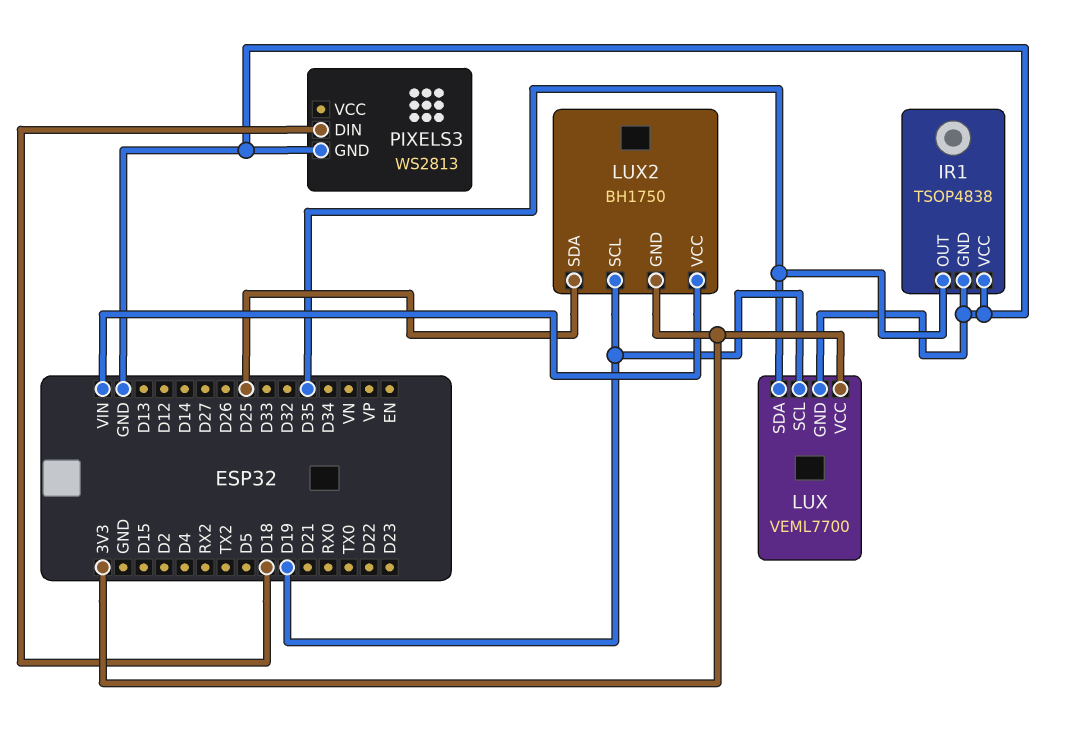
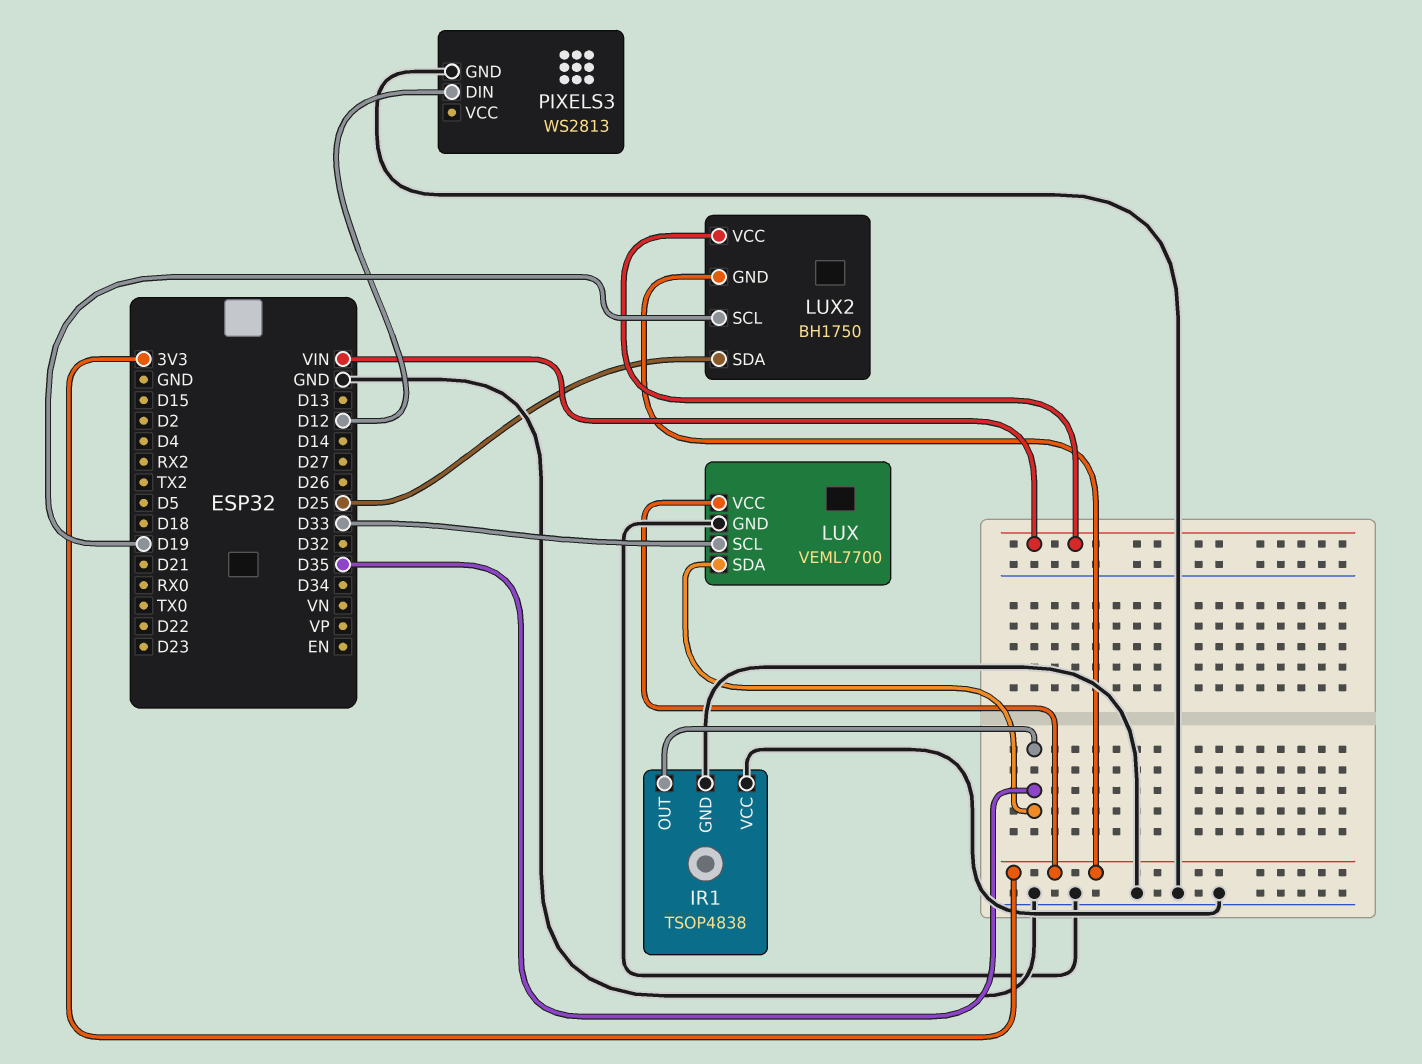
LUX pin SCL: D19 -> D33
PIXELS3 pin DIN: D18 -> D12

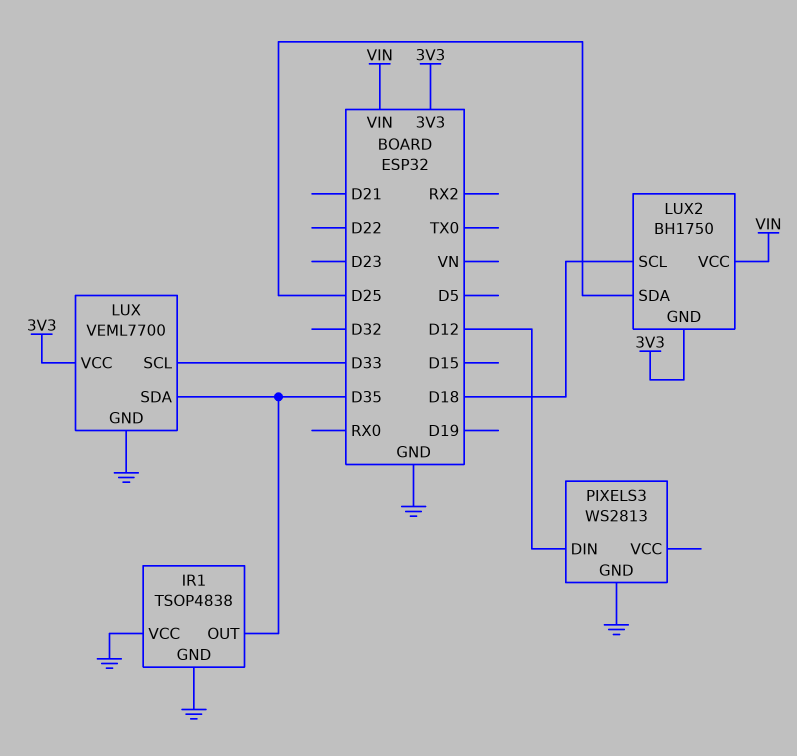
LUX2 pin SCL: D19 -> D18

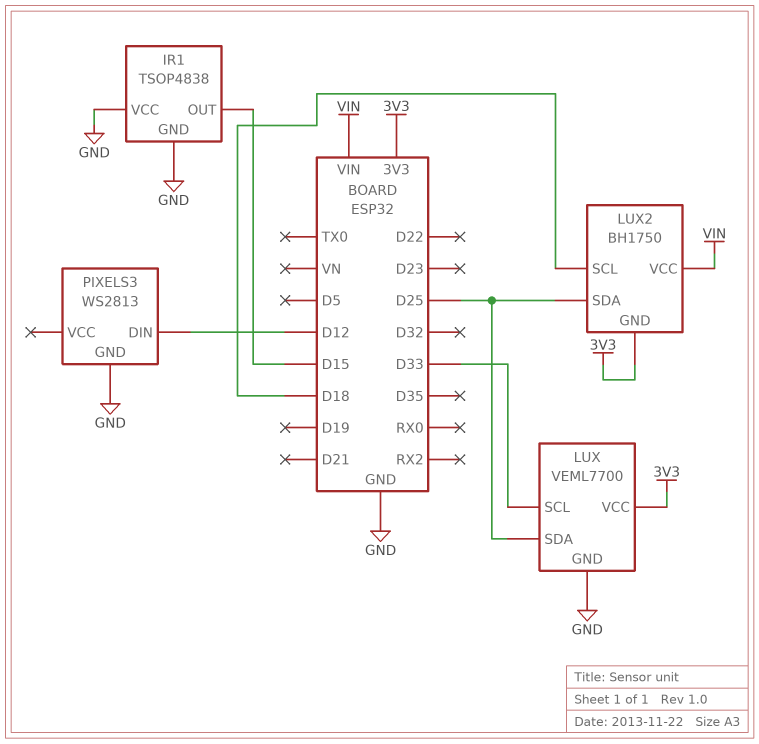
IR1 pin OUT: D35 -> D15
LUX pin SDA: D35 -> D25

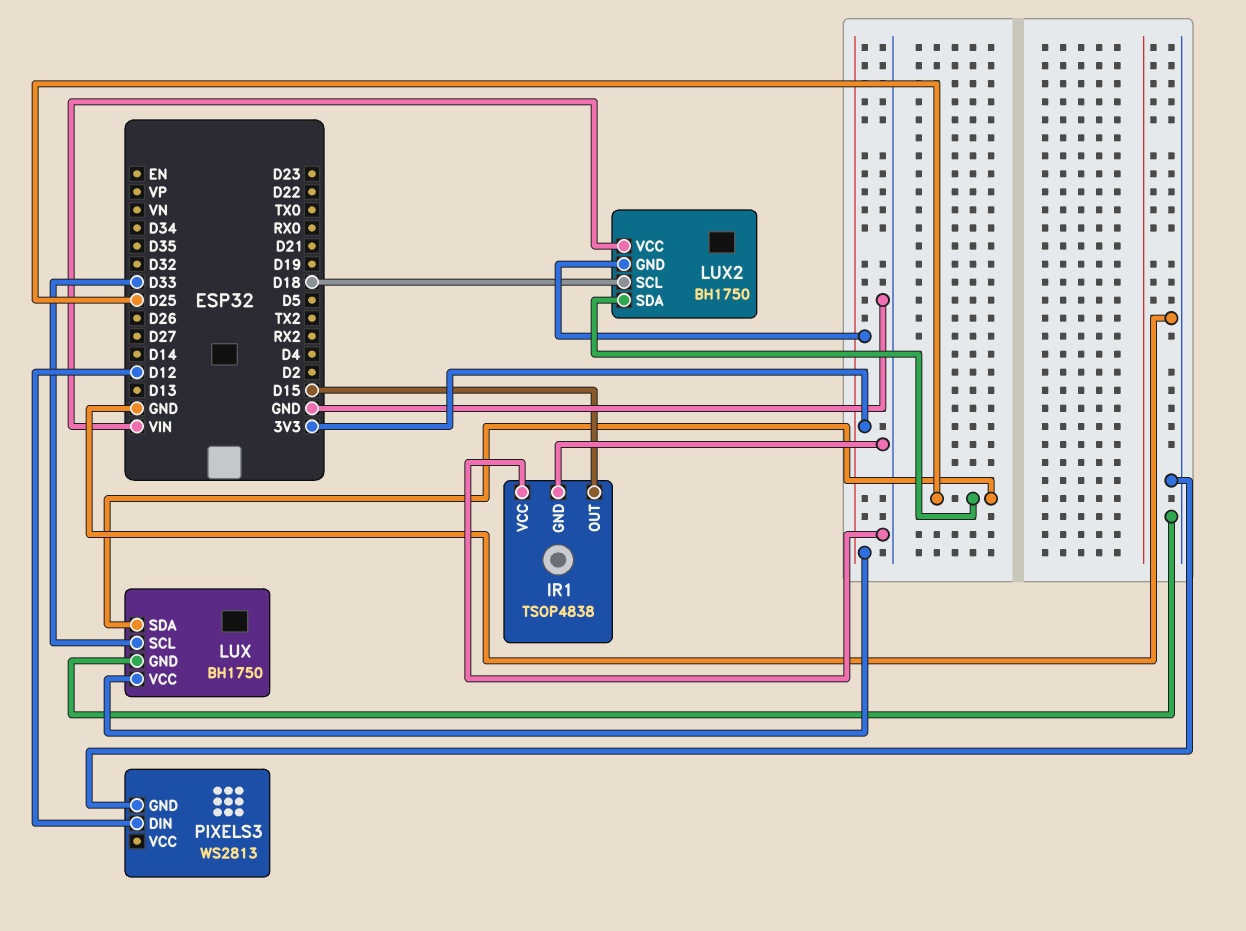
LUX: VEML7700 -> BH1750

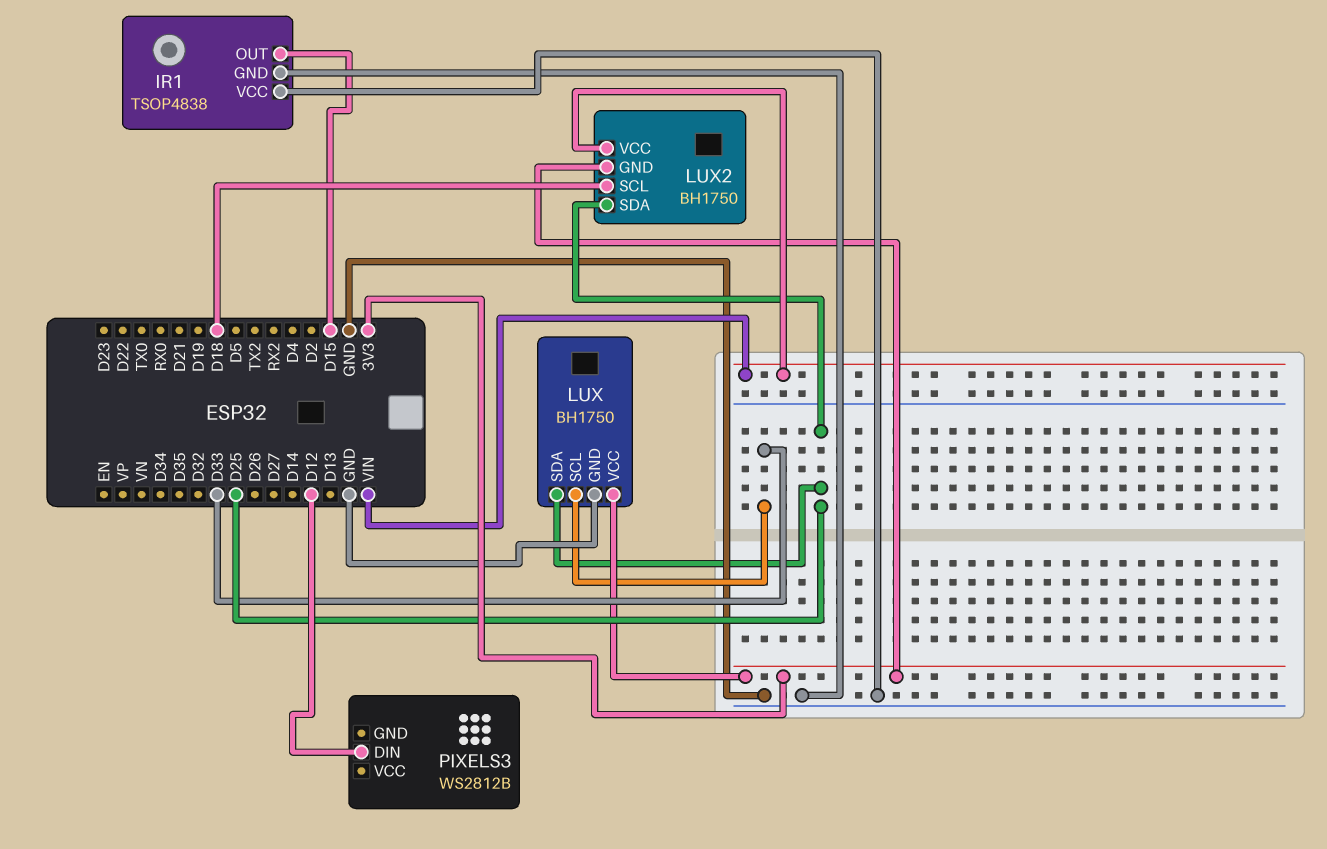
PIXELS3: WS2813 -> WS2812B
PIXELS3 pin GND: GND -> none

